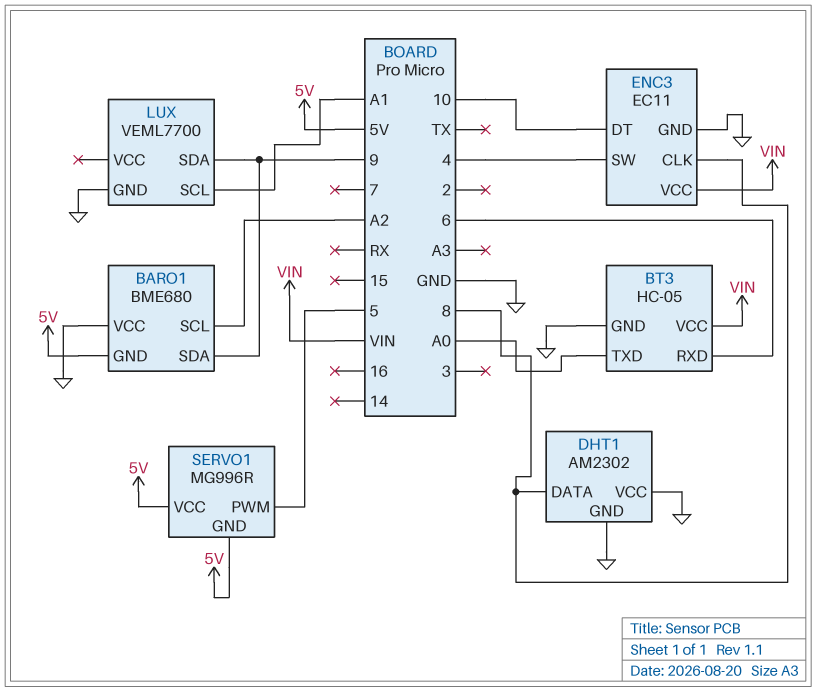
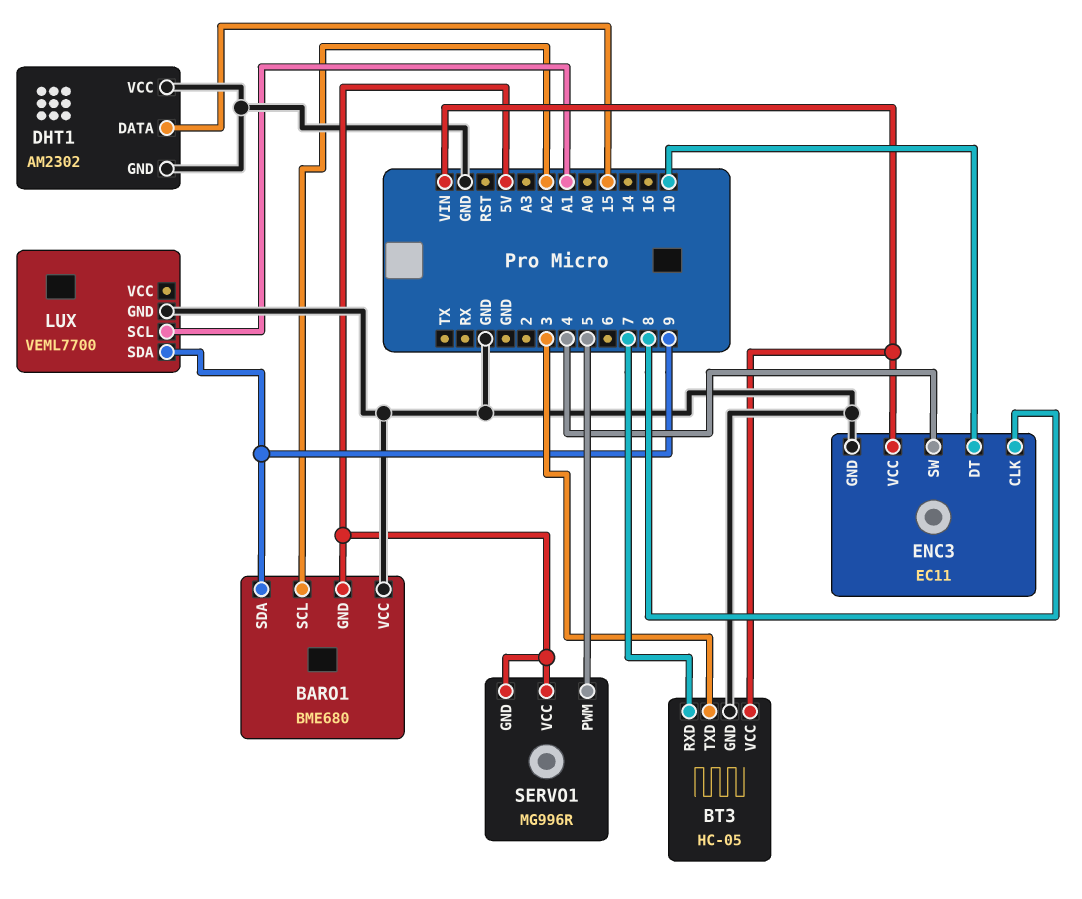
BT3 pin RXD: 6 -> 7
BT3 pin TXD: A0 -> 3
DHT1 pin DATA: 8 -> 15

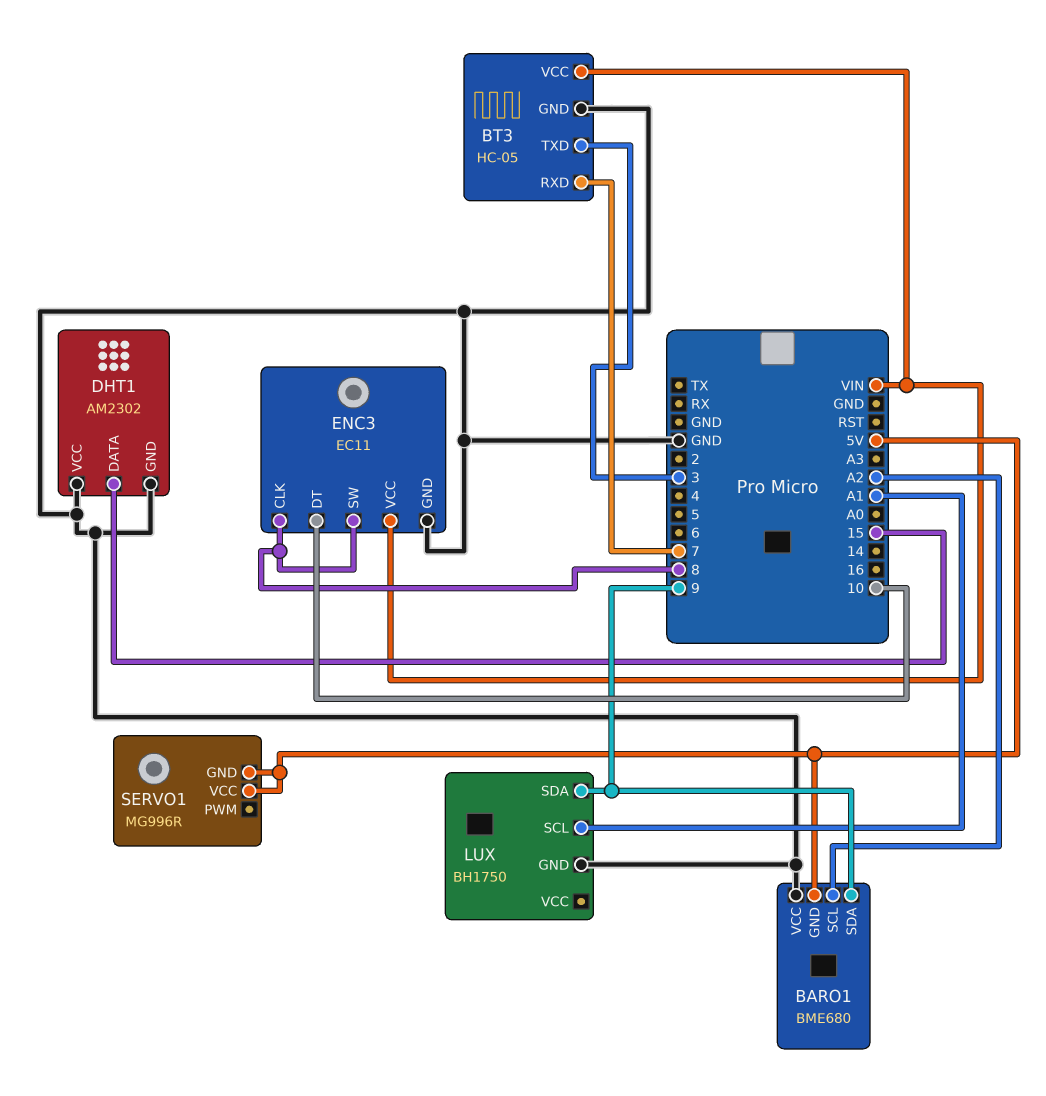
ENC3 pin SW: 4 -> 8
LUX: VEML7700 -> BH1750
SERVO1 pin PWM: 5 -> none

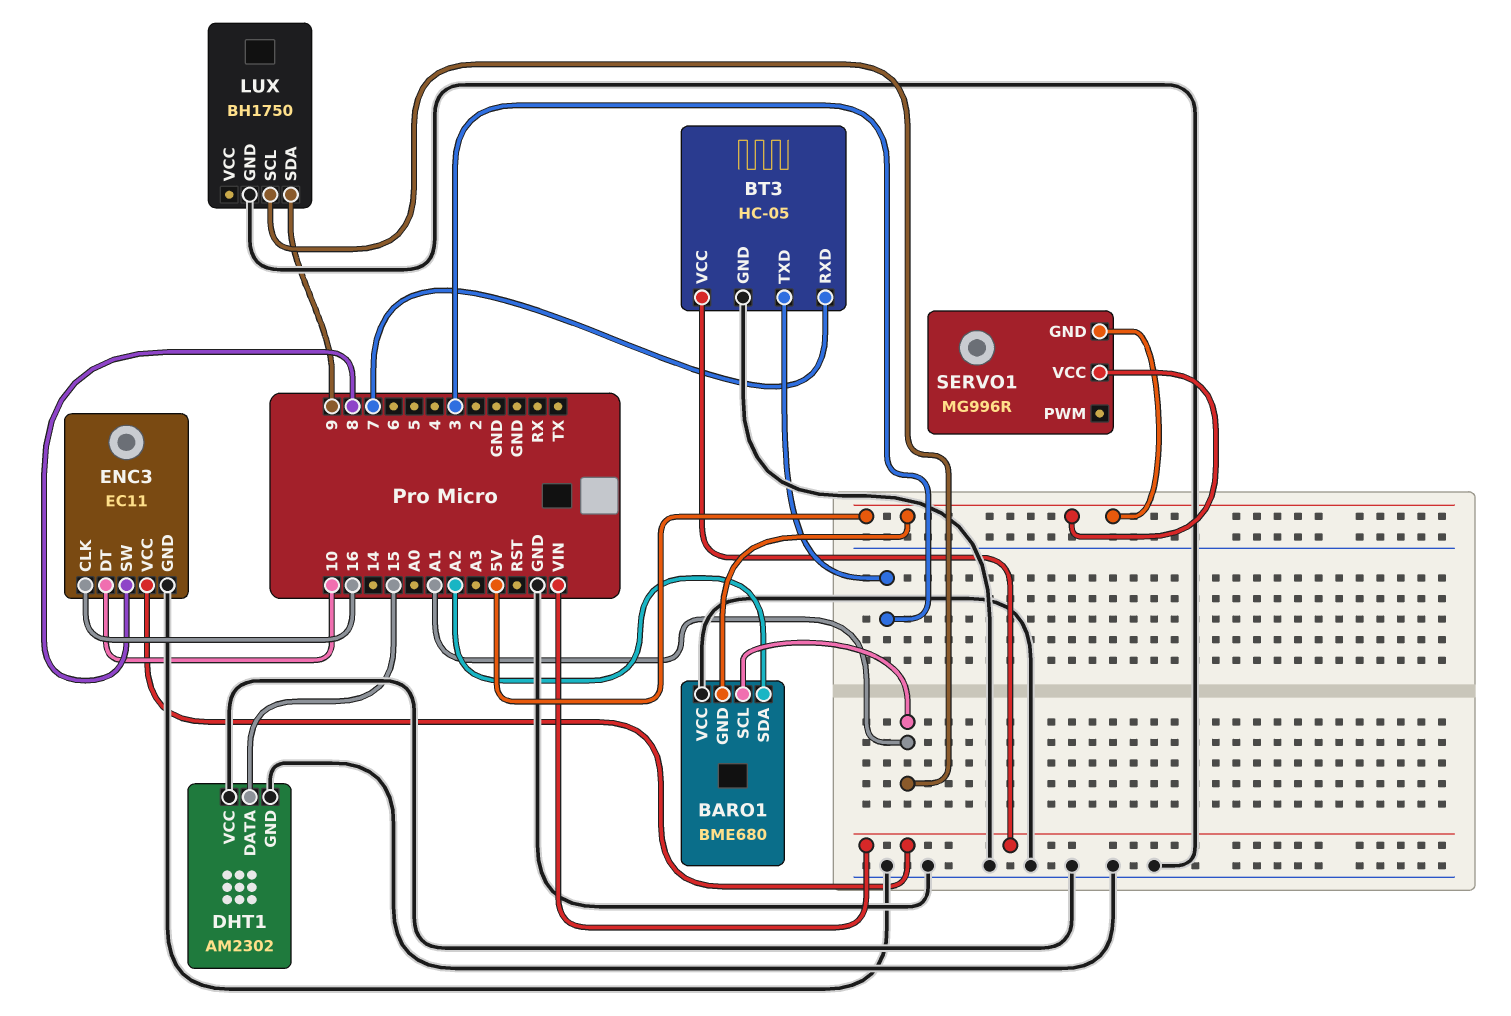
BARO1 pin SCL: A2 -> A1
BARO1 pin SDA: 9 -> A2
ENC3 pin CLK: 8 -> 16

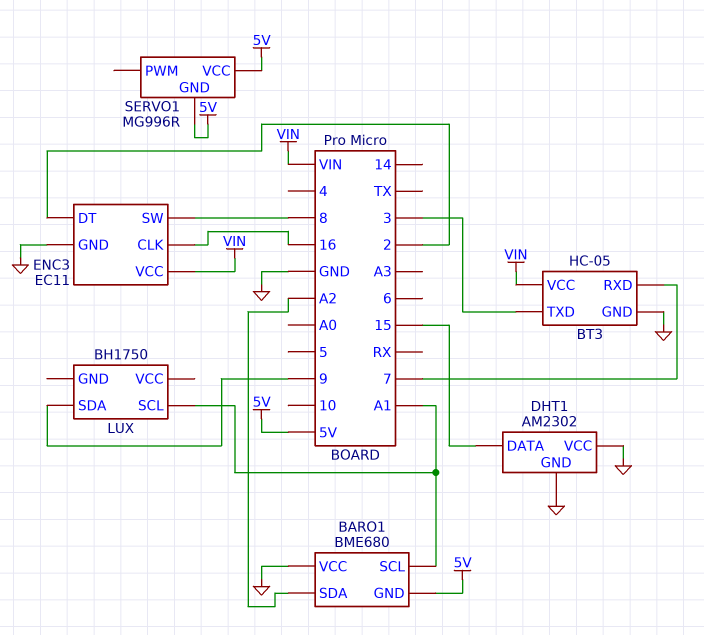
ENC3 pin DT: 10 -> 2
LUX pin GND: GND -> none

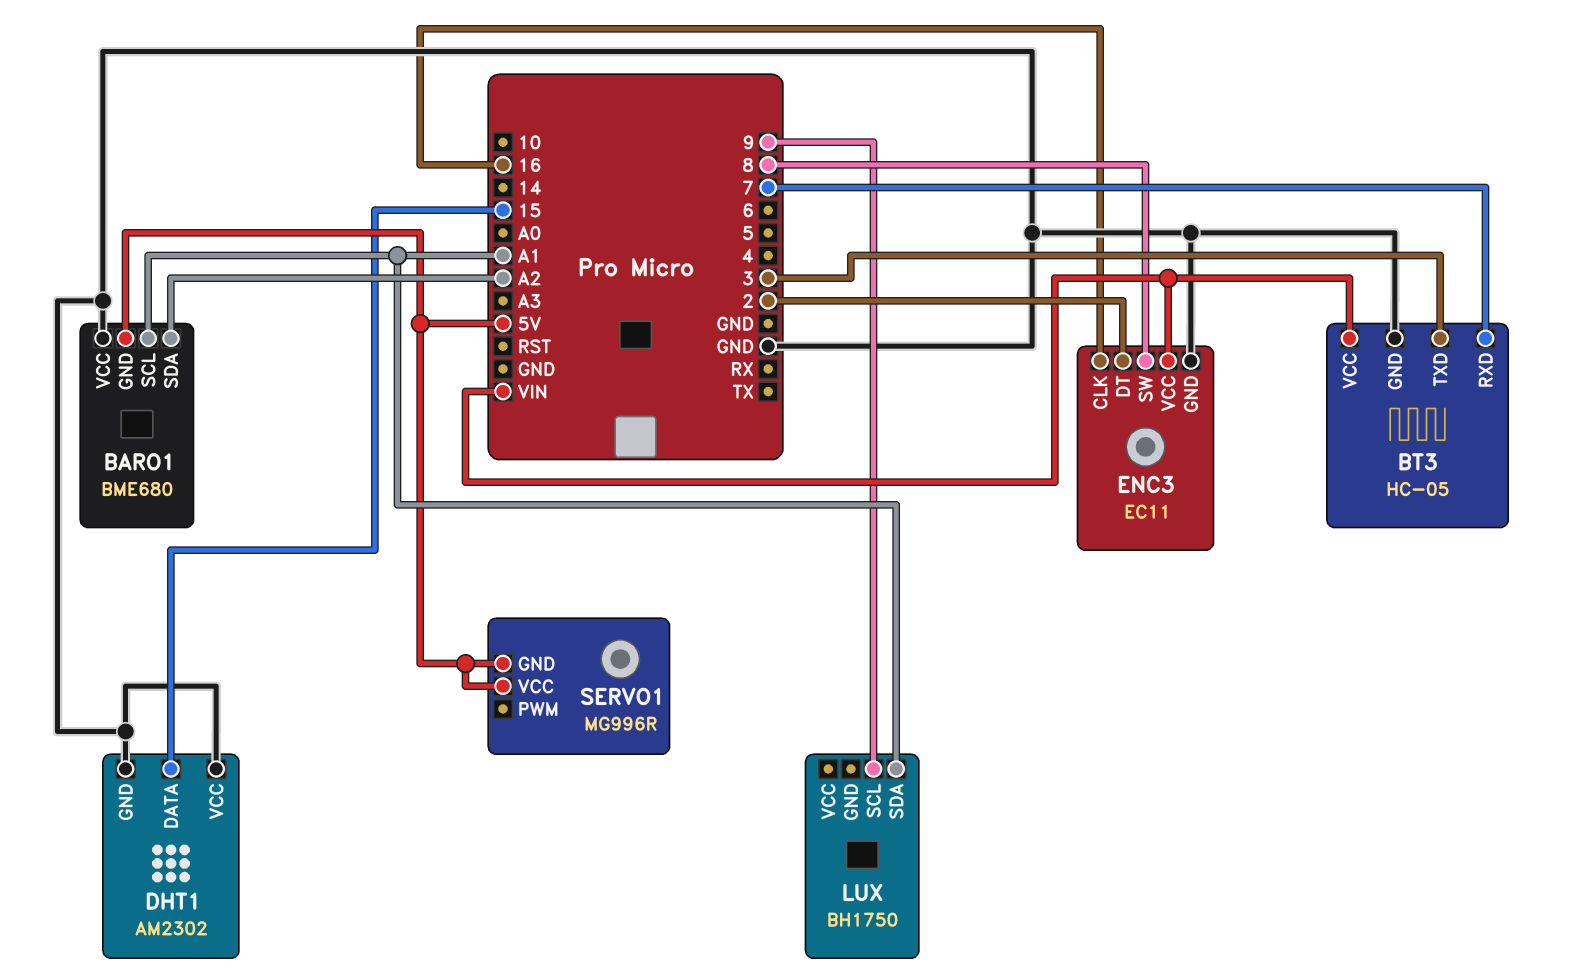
LUX pin SCL: A1 -> 9
LUX pin SDA: 9 -> A1

